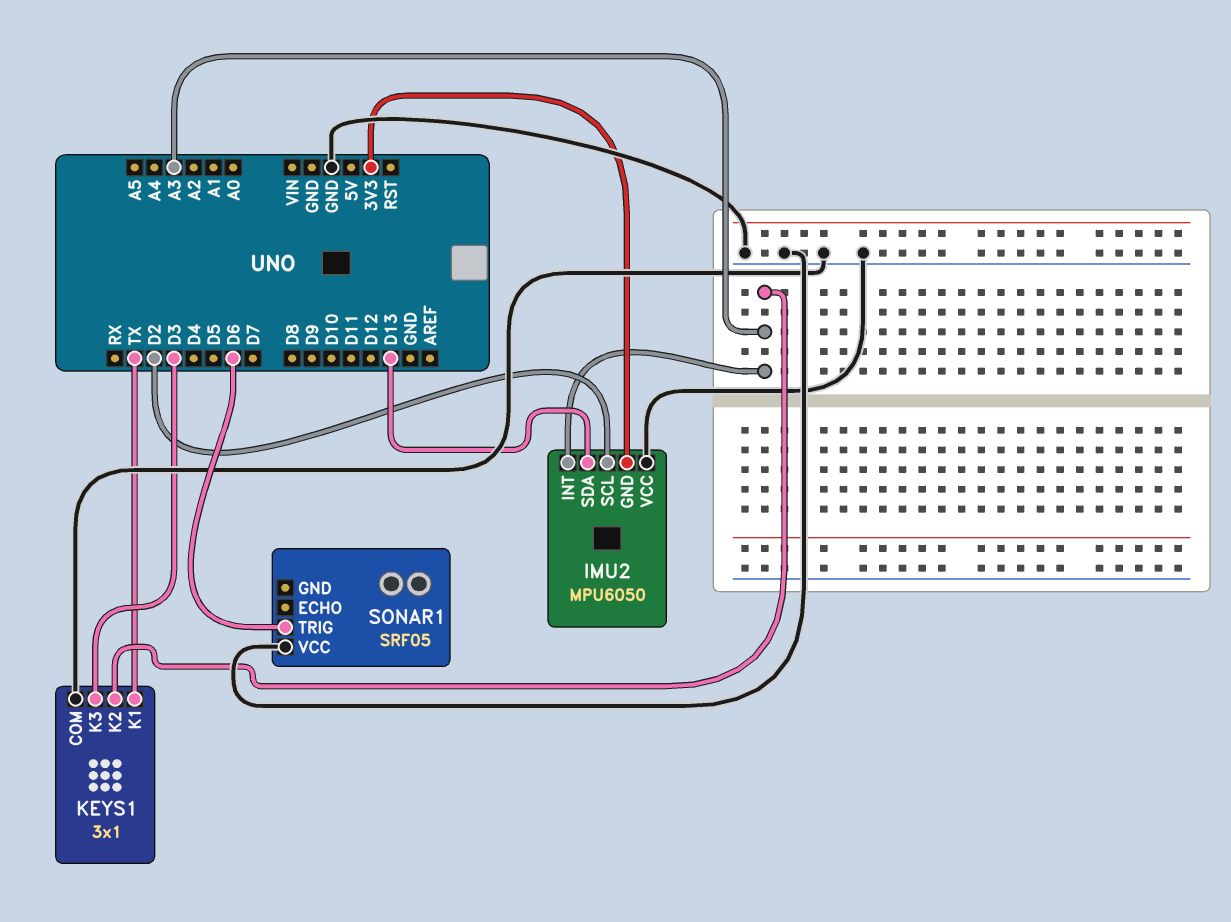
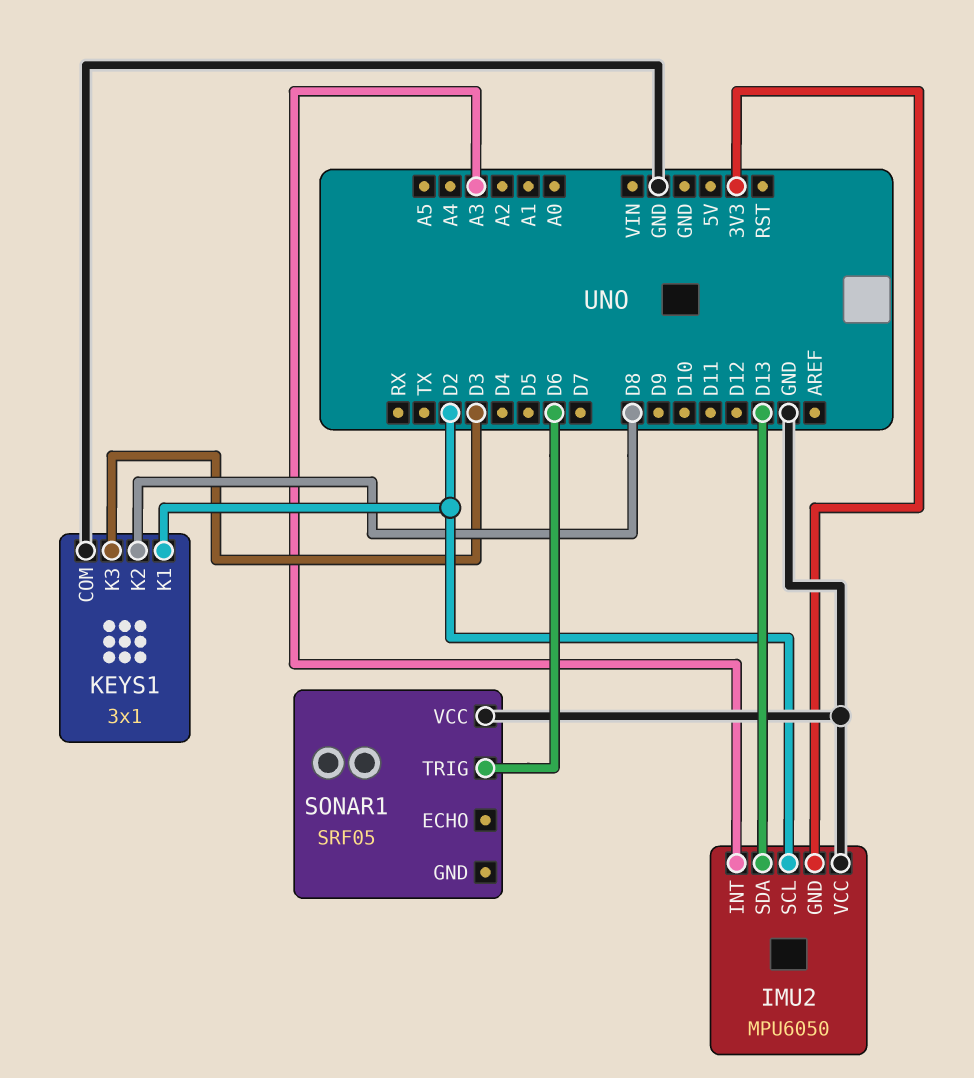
KEYS1 pin K1: TX -> D2
KEYS1 pin K2: A3 -> D8

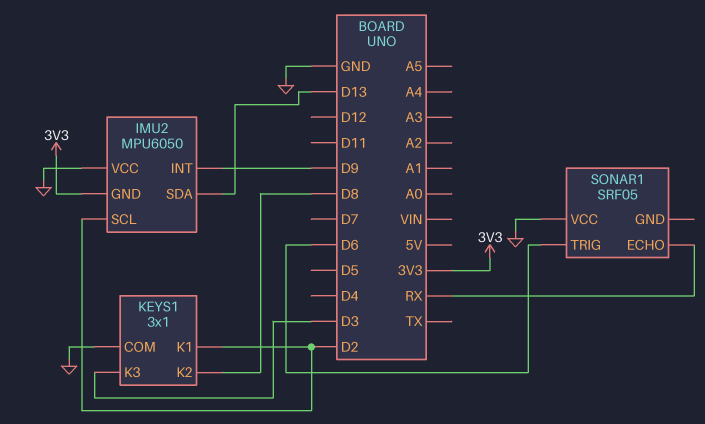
IMU2 pin INT: A3 -> D9
SONAR1 pin ECHO: none -> RX

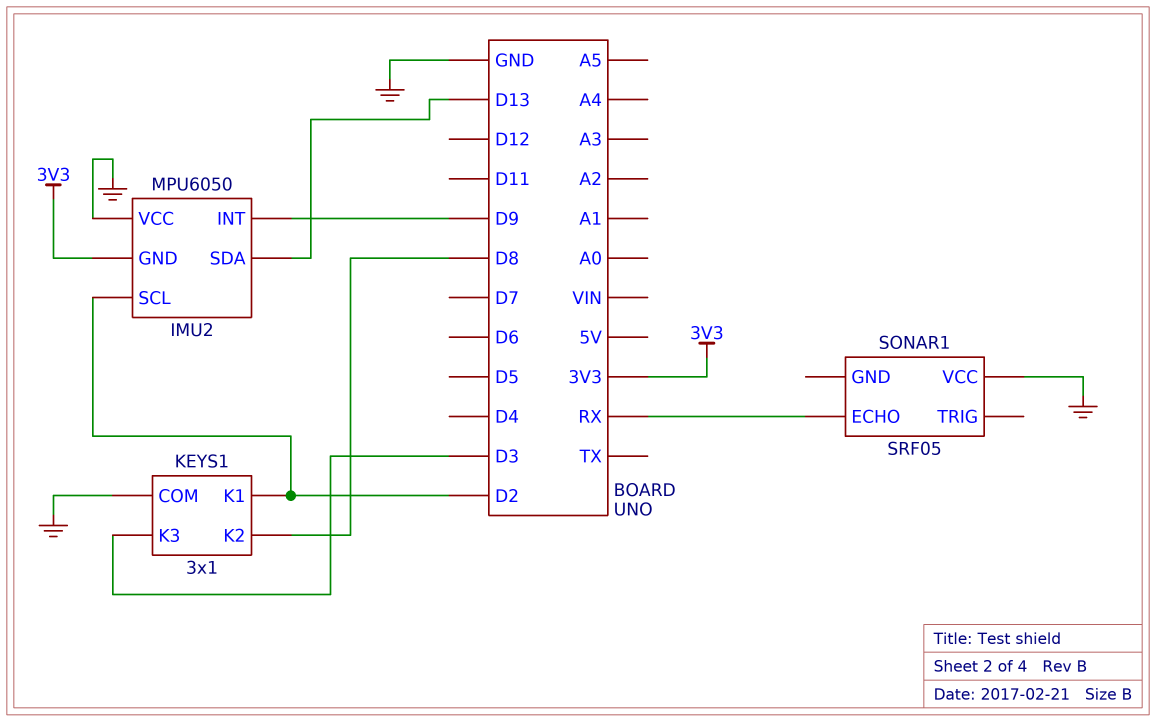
SONAR1 pin TRIG: D6 -> none

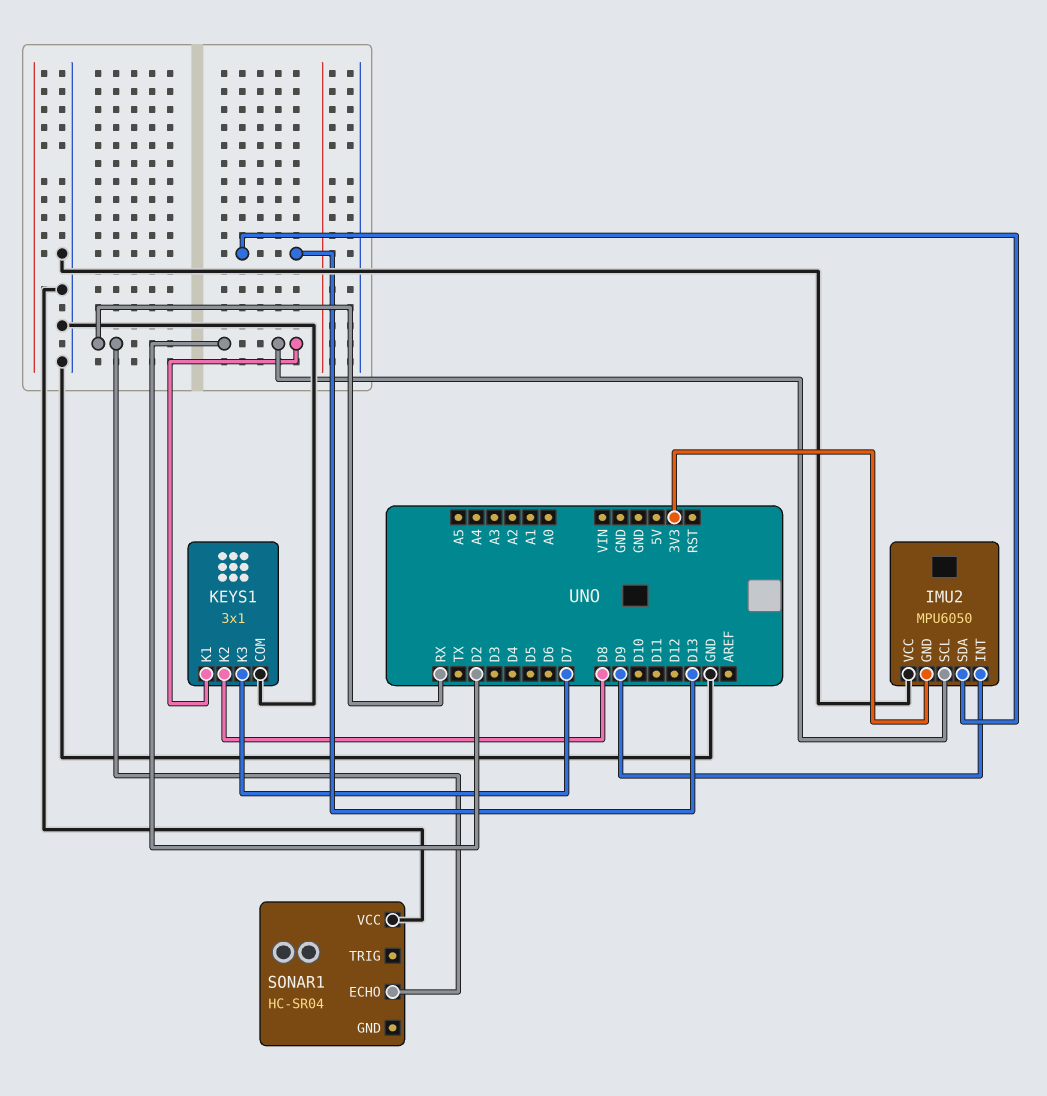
KEYS1 pin K3: D3 -> D7
SONAR1: SRF05 -> HC-SR04

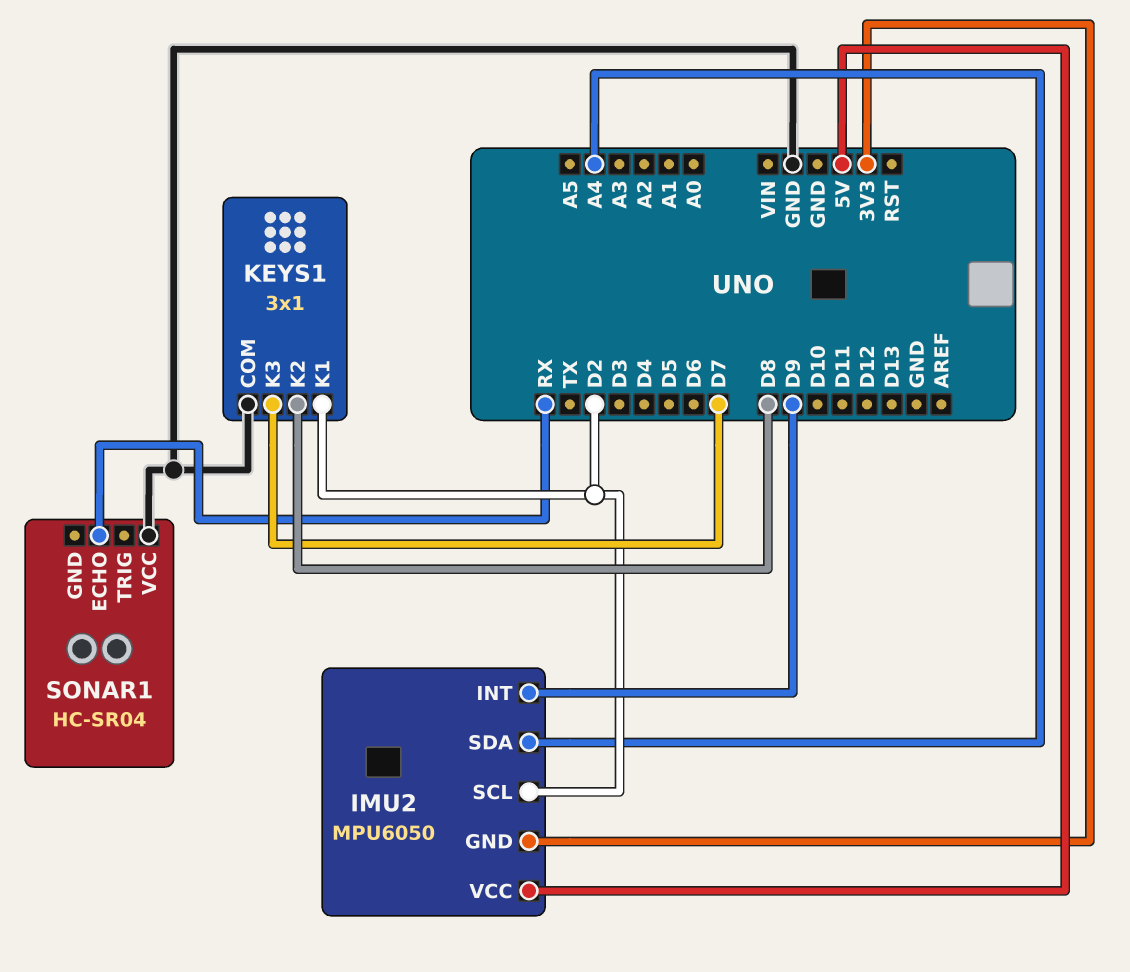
IMU2 pin SDA: D13 -> A4
IMU2 pin VCC: GND -> 5V

